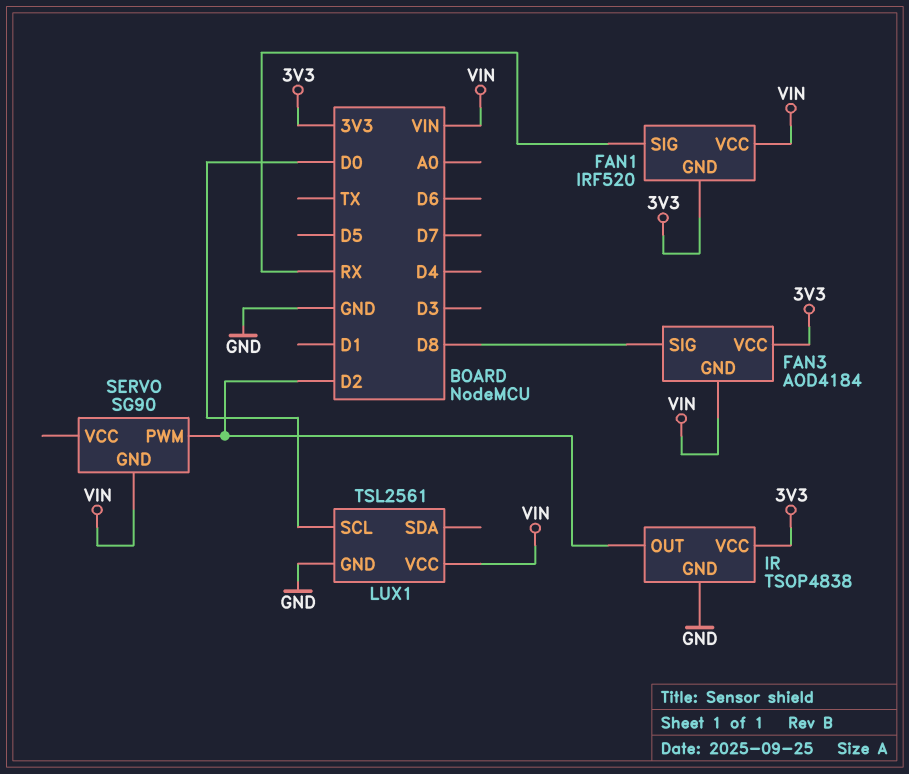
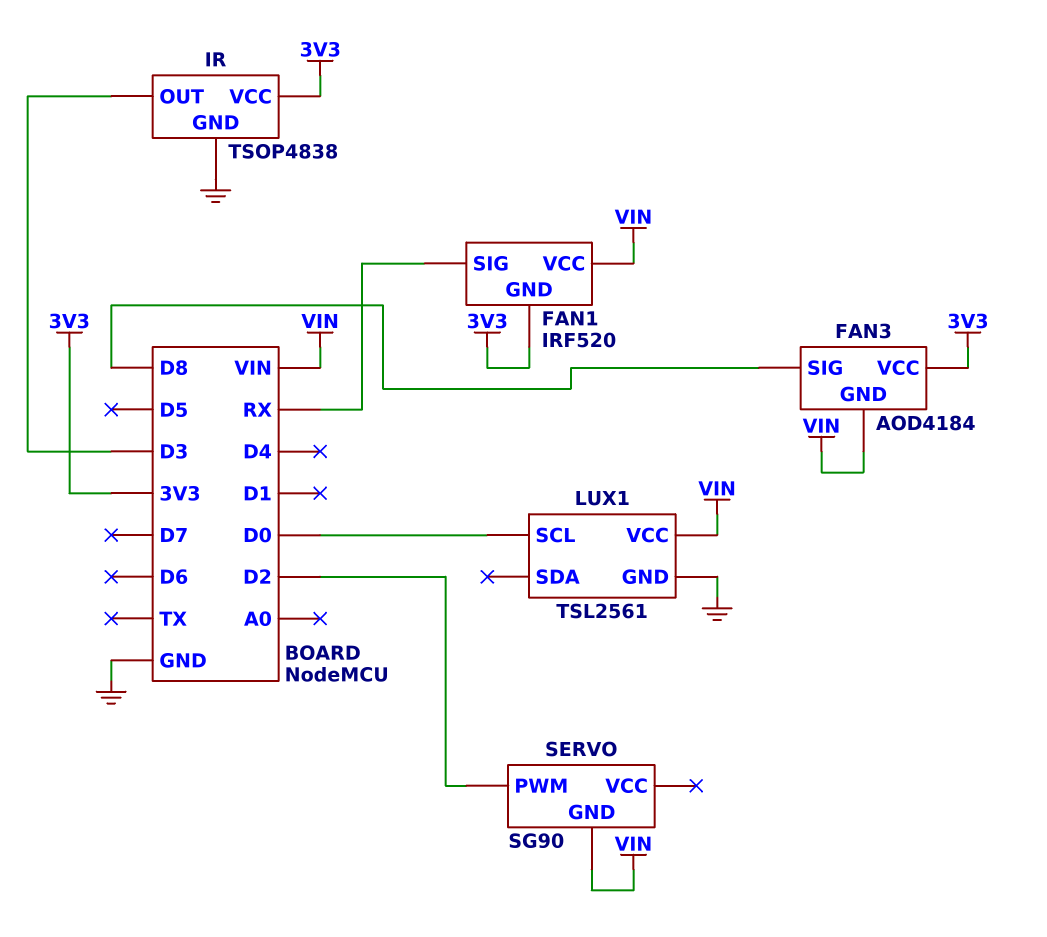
IR pin OUT: D2 -> D3

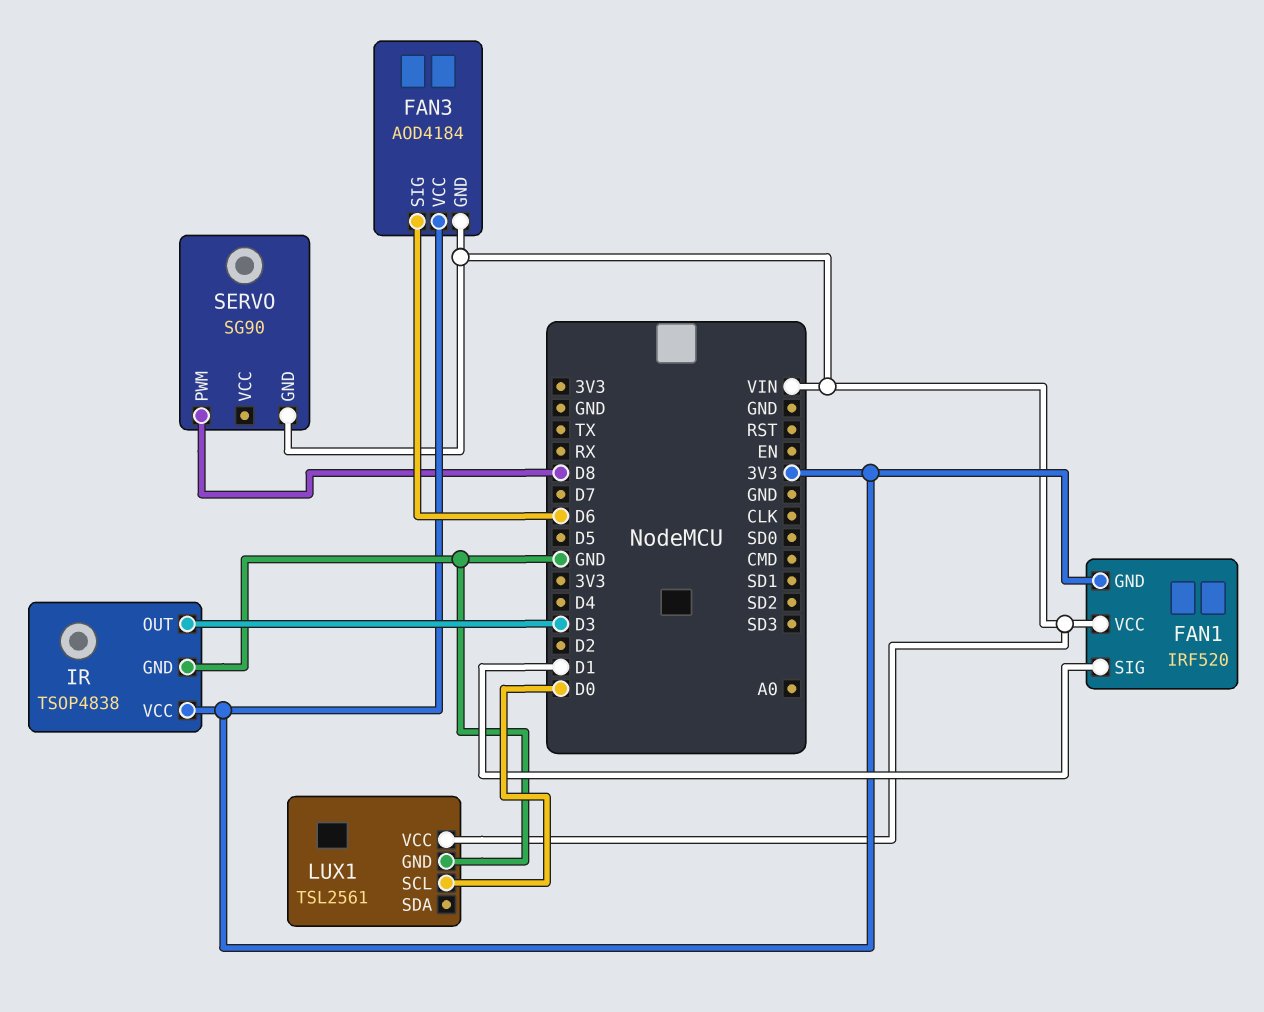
FAN1 pin SIG: RX -> D1
FAN3 pin SIG: D8 -> D6
SERVO pin PWM: D2 -> D8

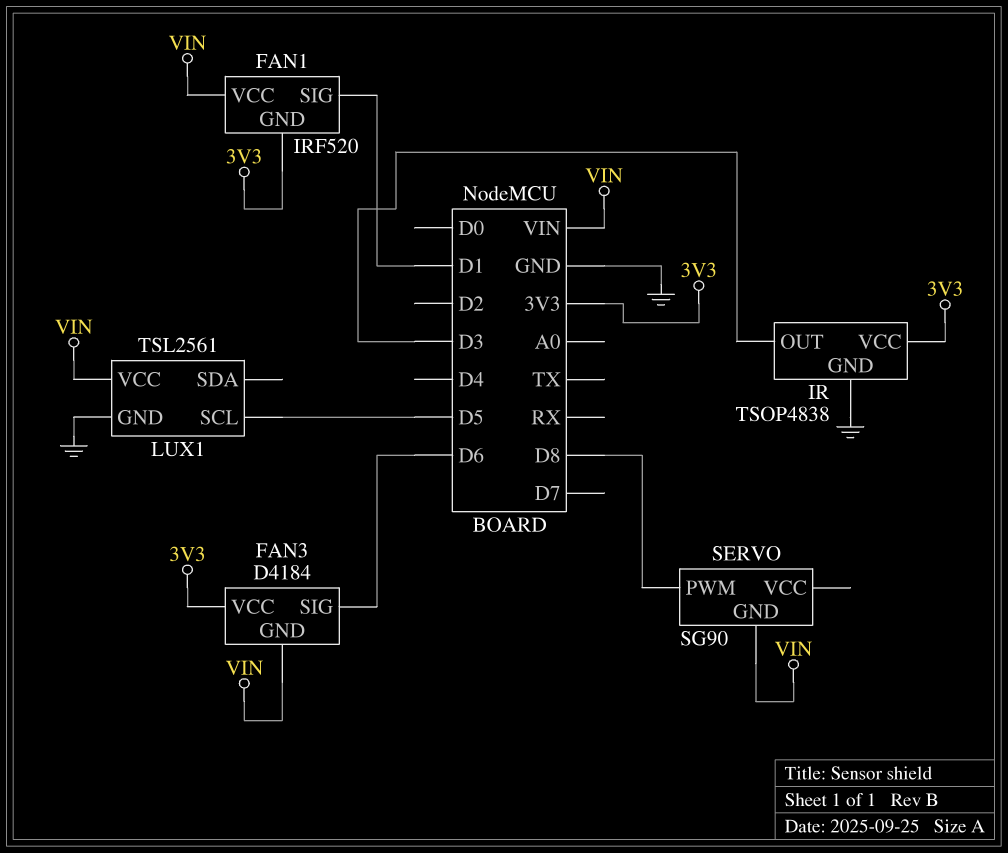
FAN3: AOD4184 -> D4184
LUX1 pin SCL: D0 -> D5

